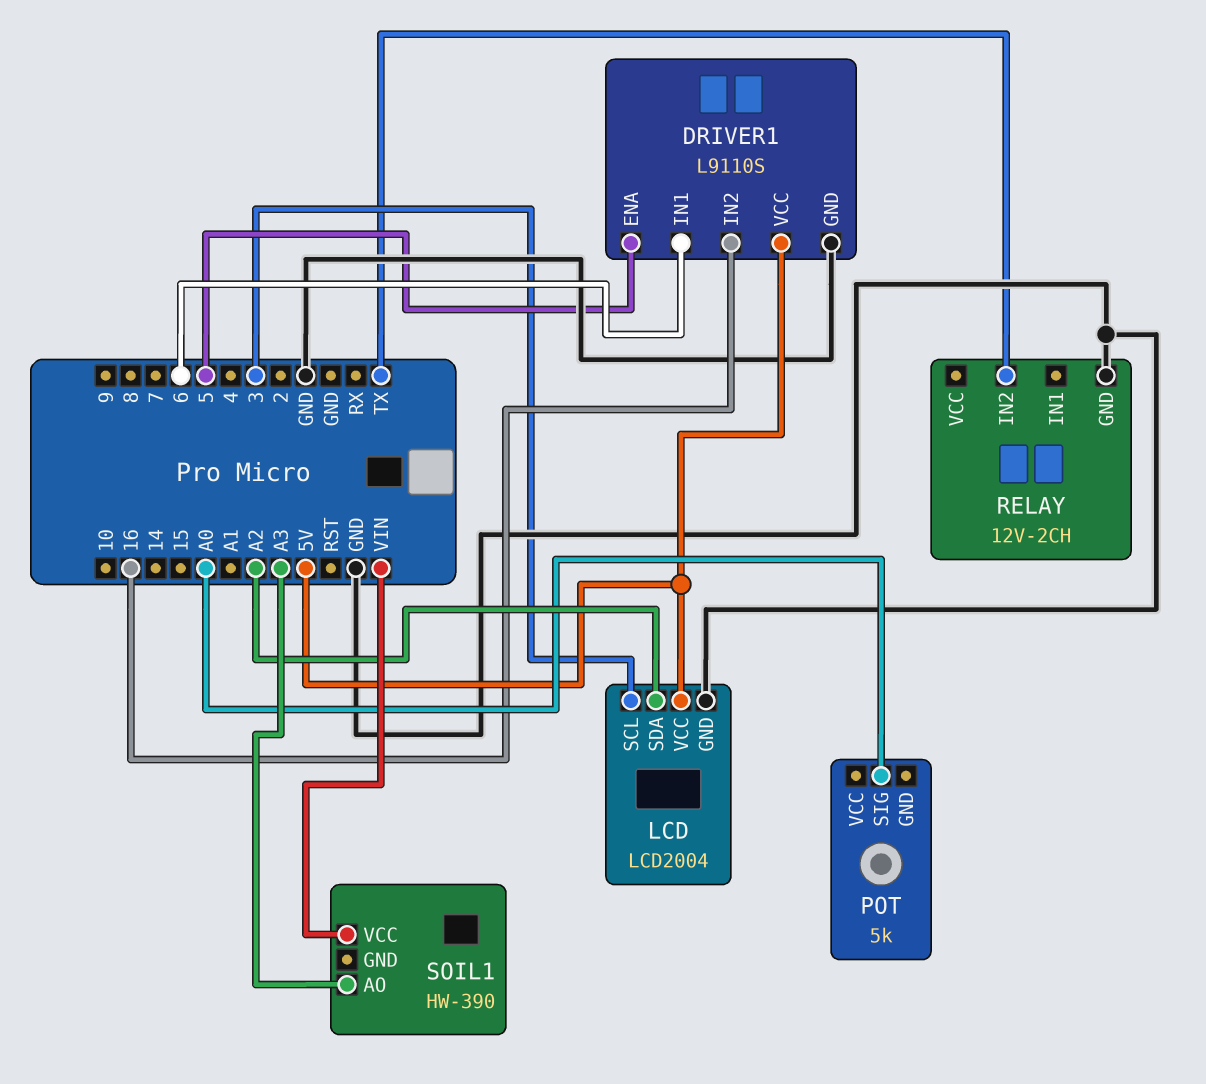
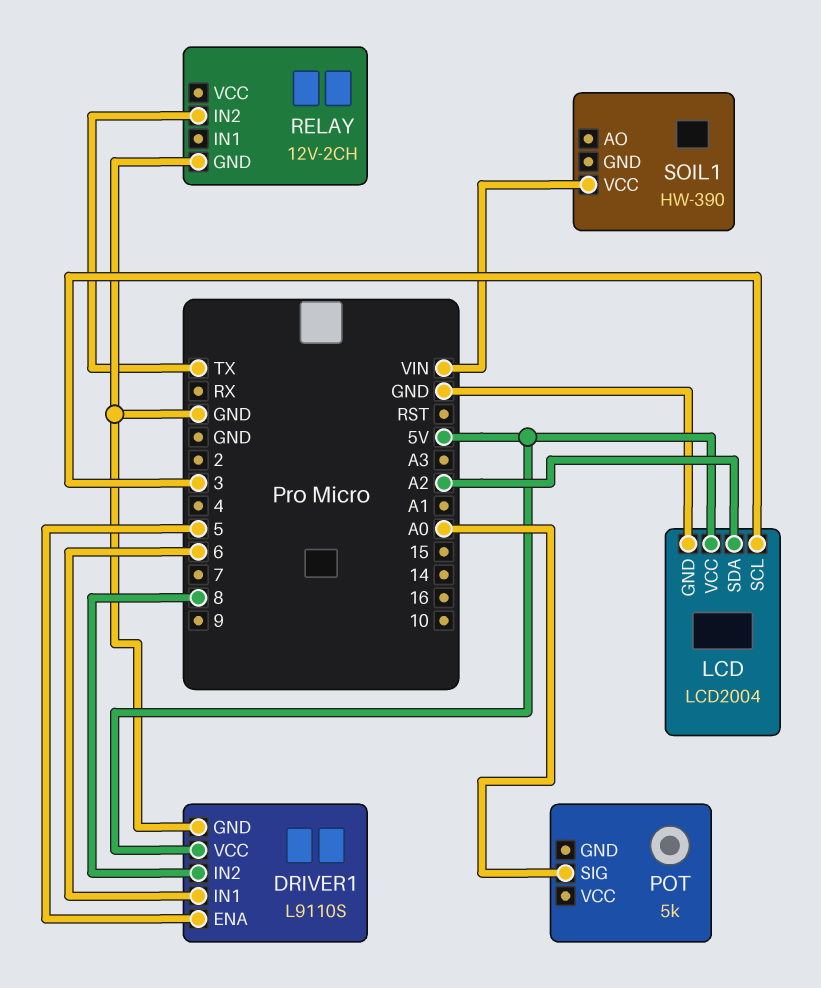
DRIVER1 pin IN2: 16 -> 8
SOIL1 pin AO: A3 -> none

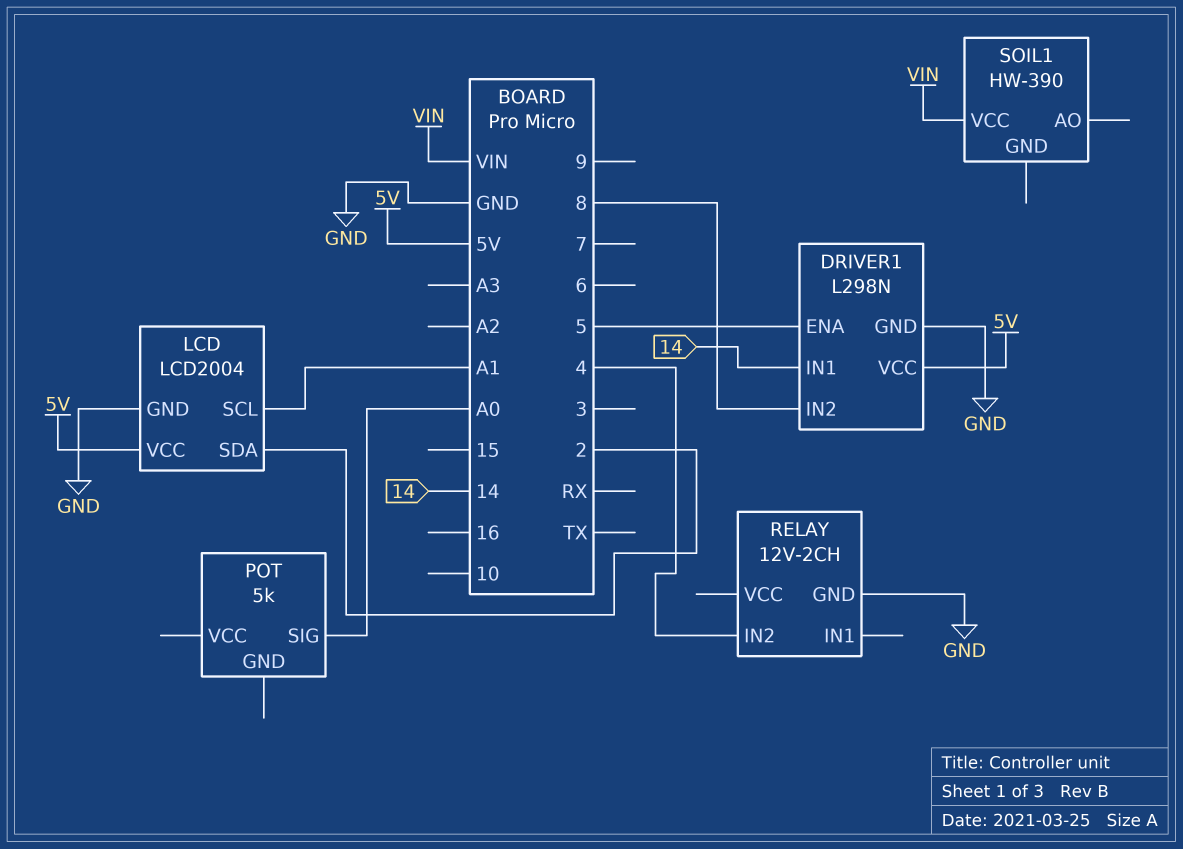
DRIVER1: L9110S -> L298N
DRIVER1 pin IN1: 6 -> 14
LCD pin SCL: 3 -> A1
LCD pin SDA: A2 -> 2
RELAY pin IN2: TX -> 4

